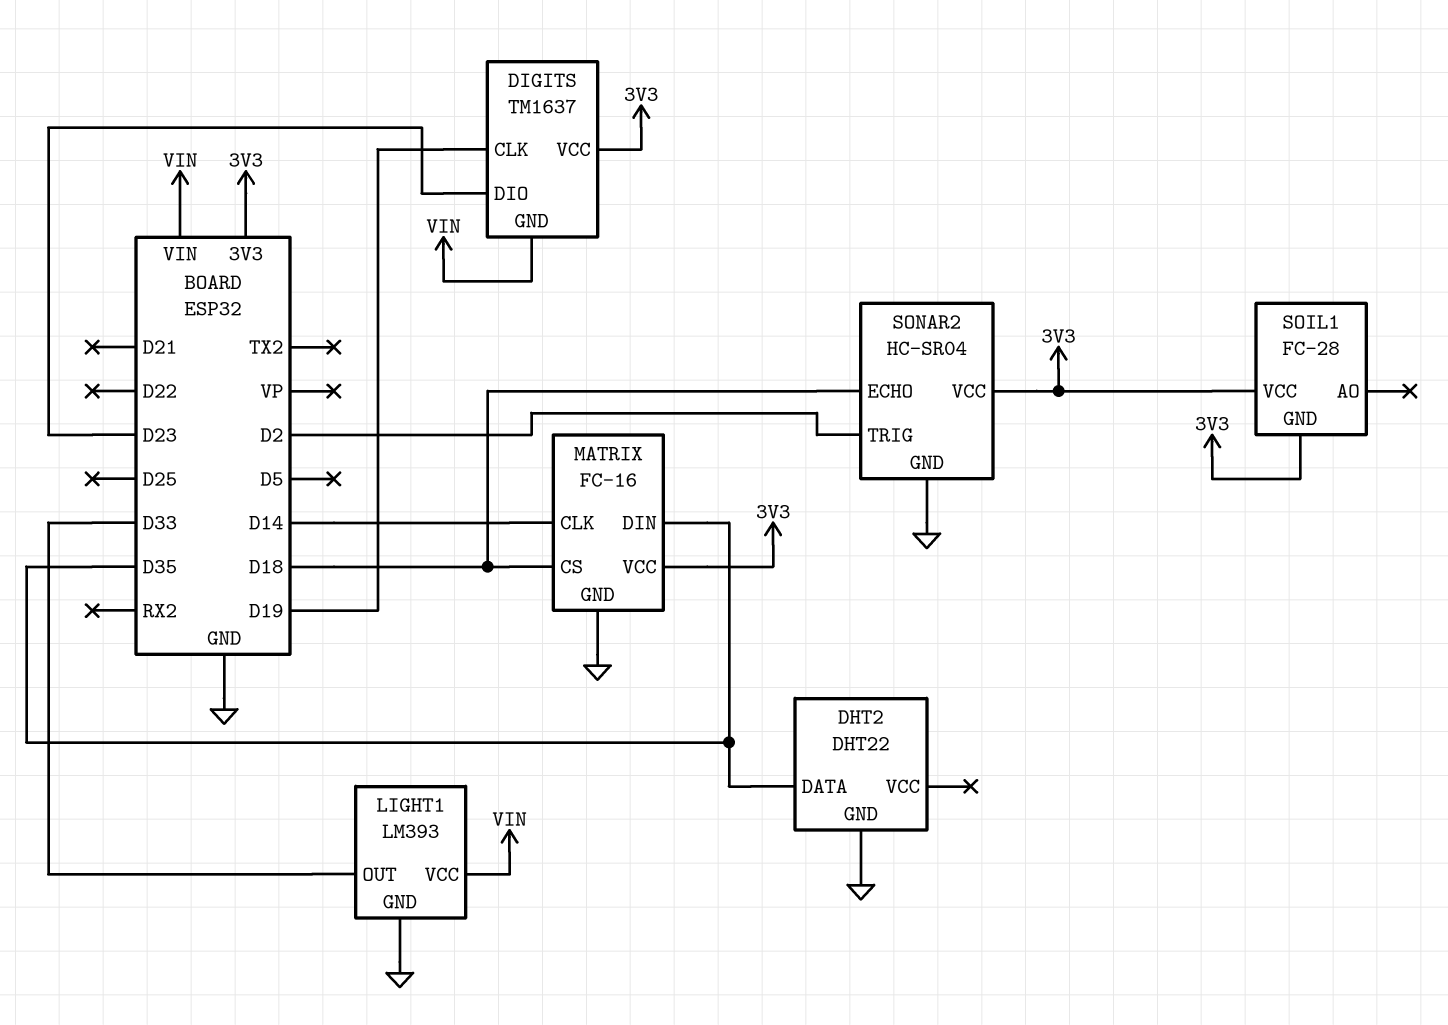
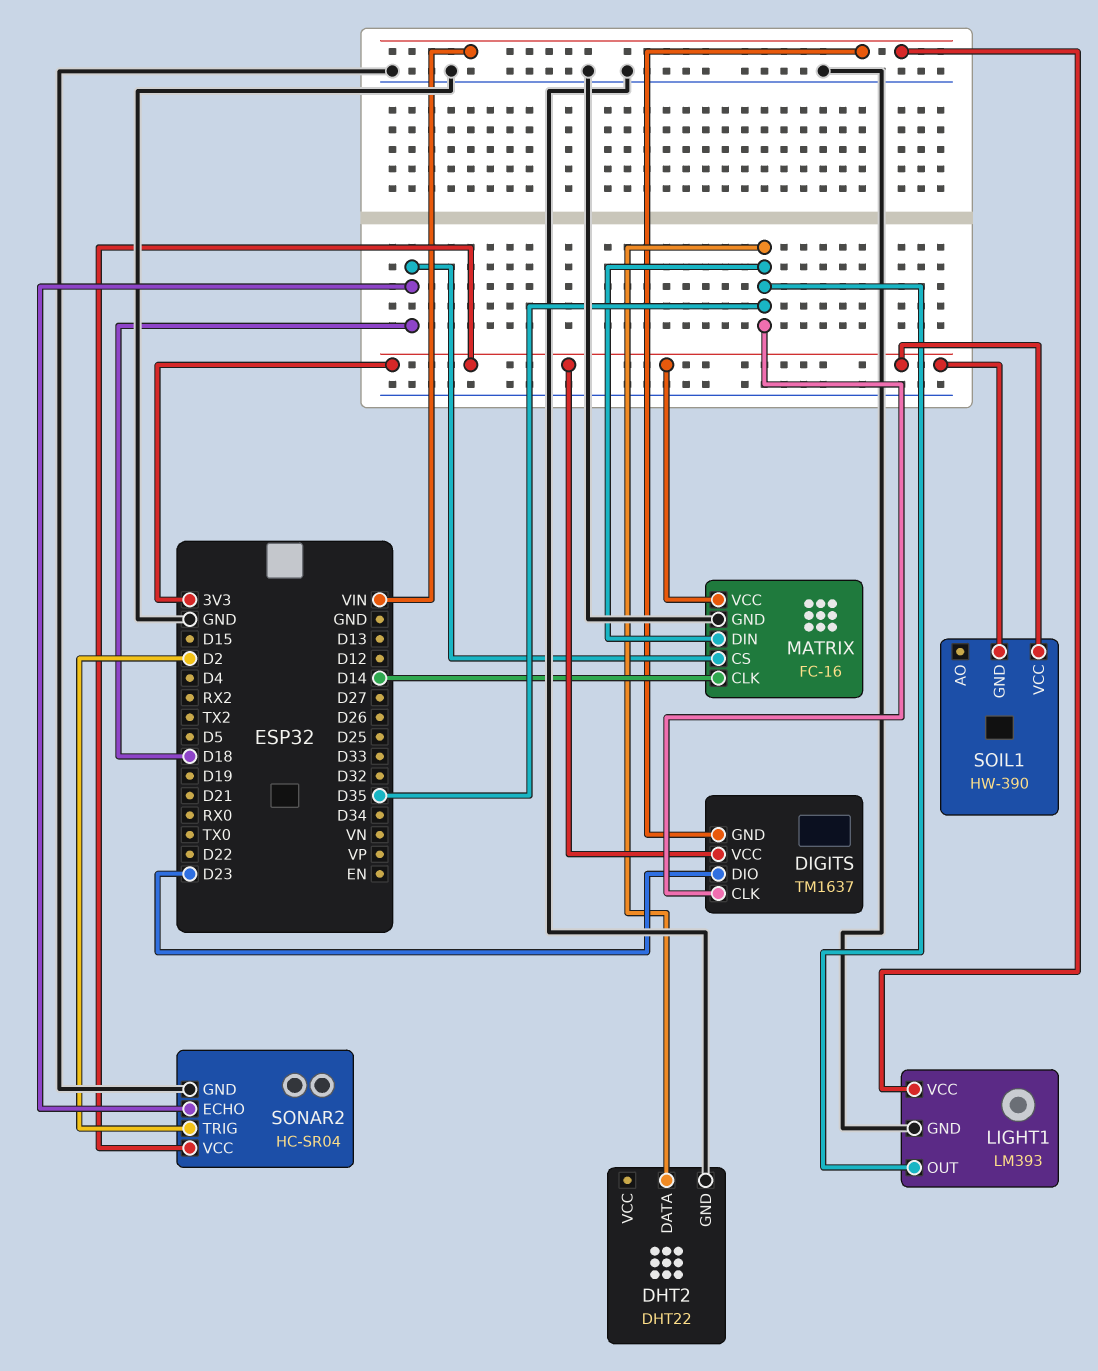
DIGITS pin CLK: D19 -> D35
LIGHT1 pin OUT: D33 -> D35
SOIL1: FC-28 -> HW-390

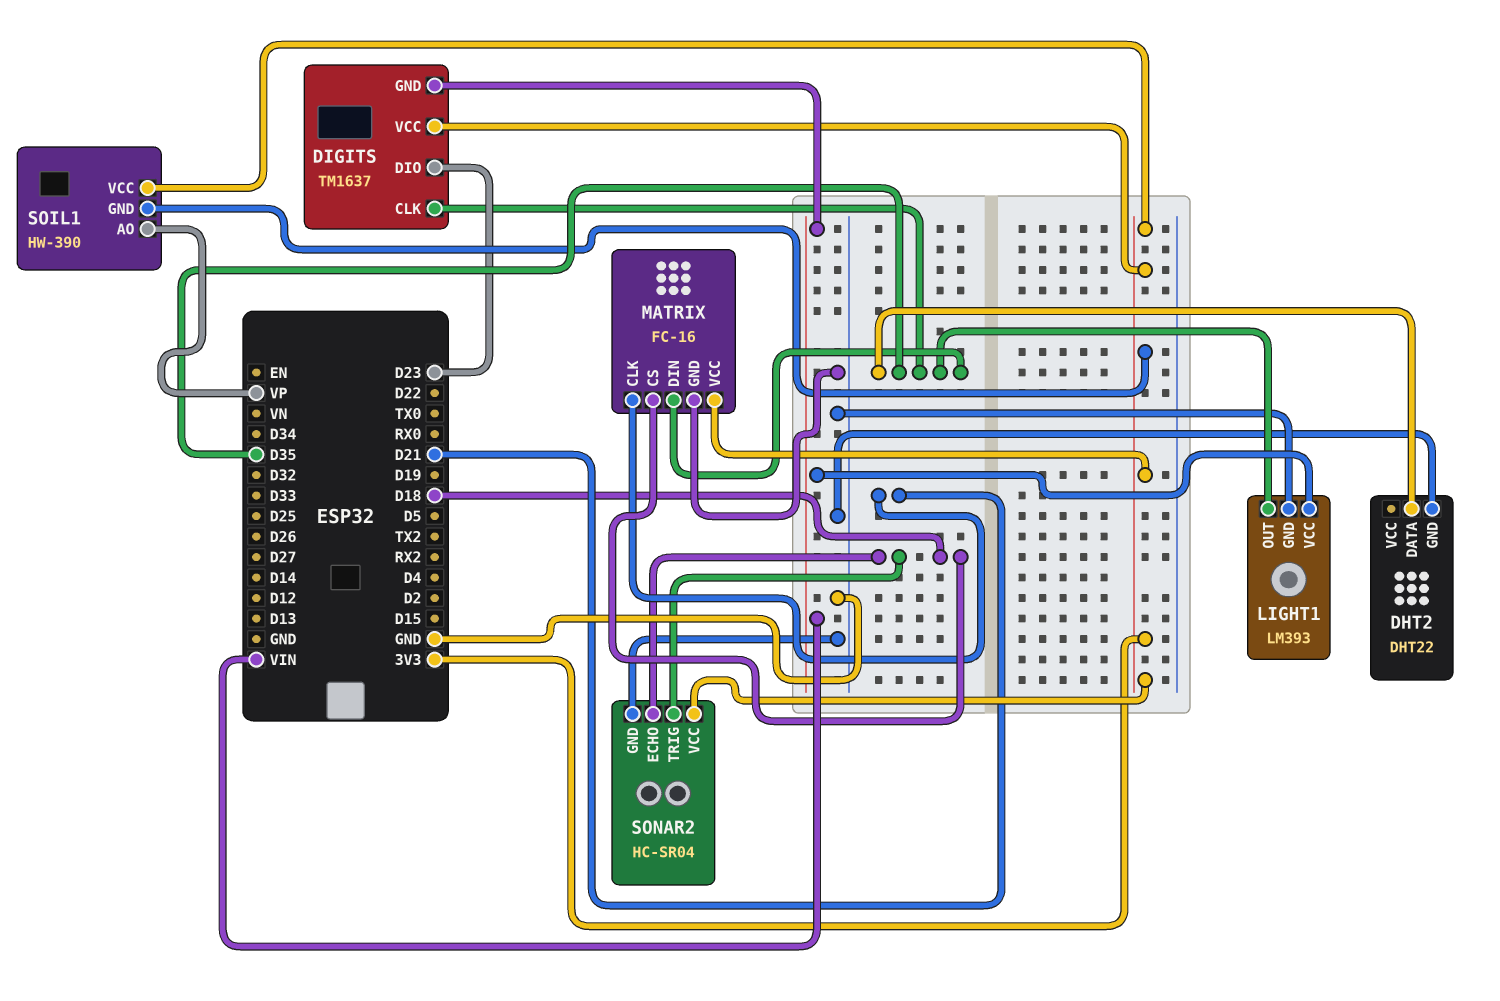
MATRIX pin CLK: D14 -> D21
SOIL1 pin AO: none -> VP
SONAR2 pin TRIG: D2 -> D18

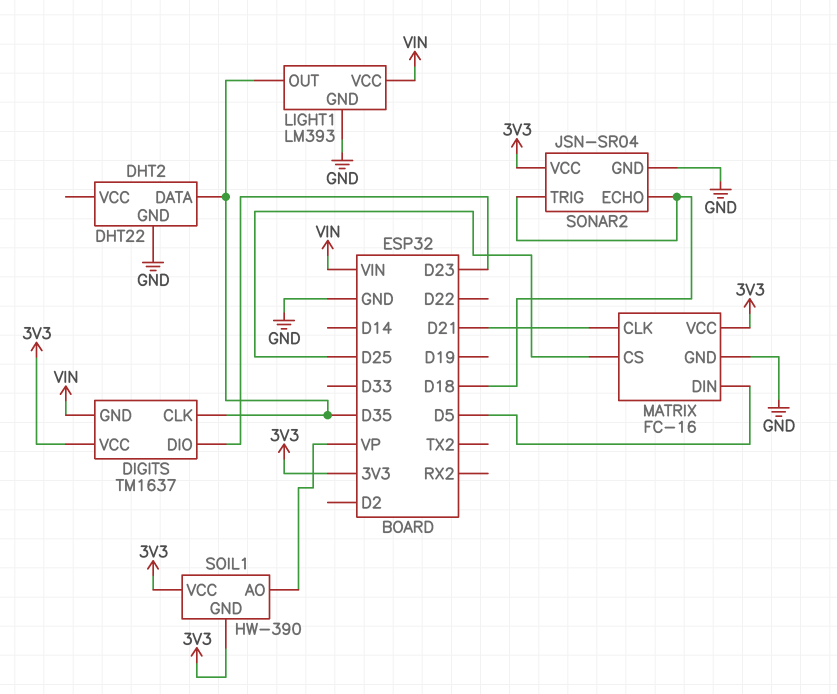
MATRIX pin CS: D18 -> D25
MATRIX pin DIN: D35 -> D5
SONAR2: HC-SR04 -> JSN-SR04

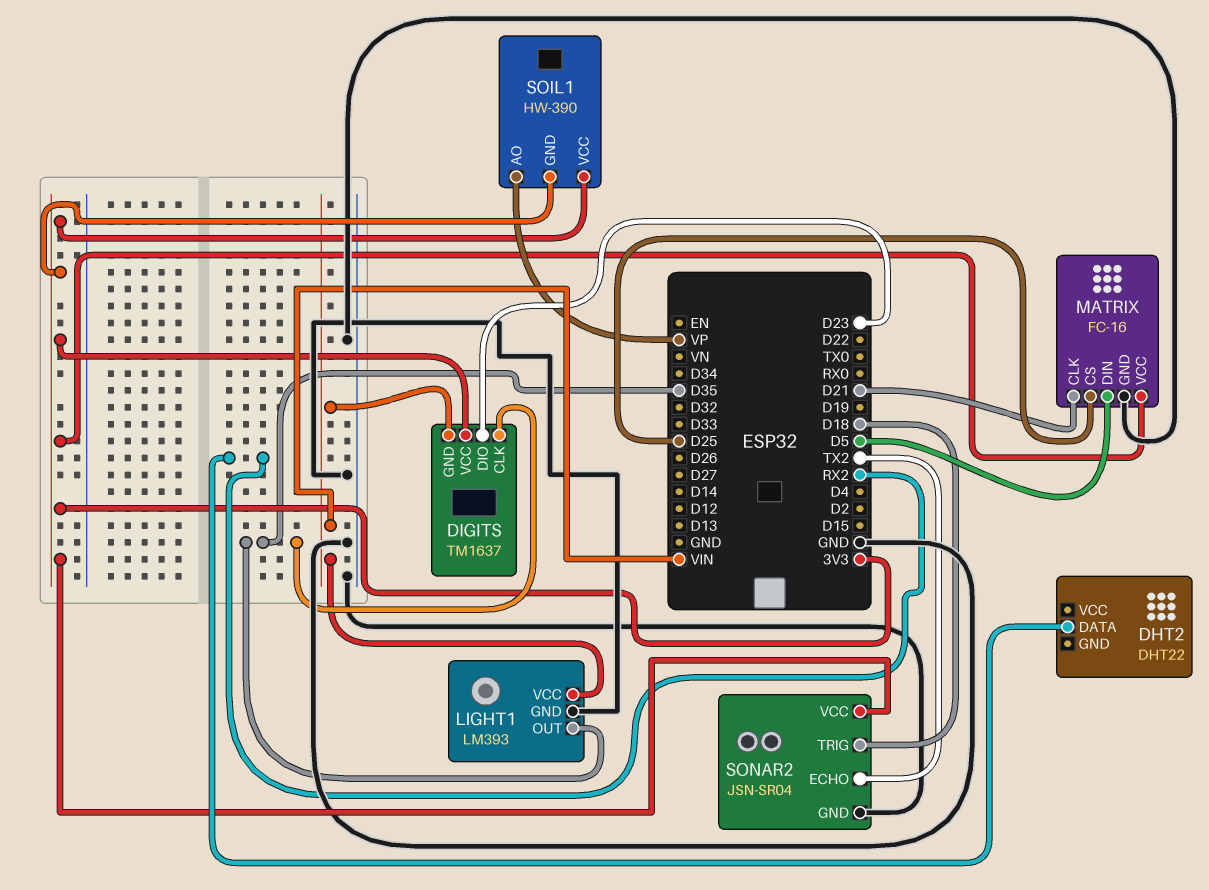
DHT2 pin DATA: D35 -> RX2
DHT2 pin GND: GND -> none
SONAR2 pin ECHO: D18 -> TX2

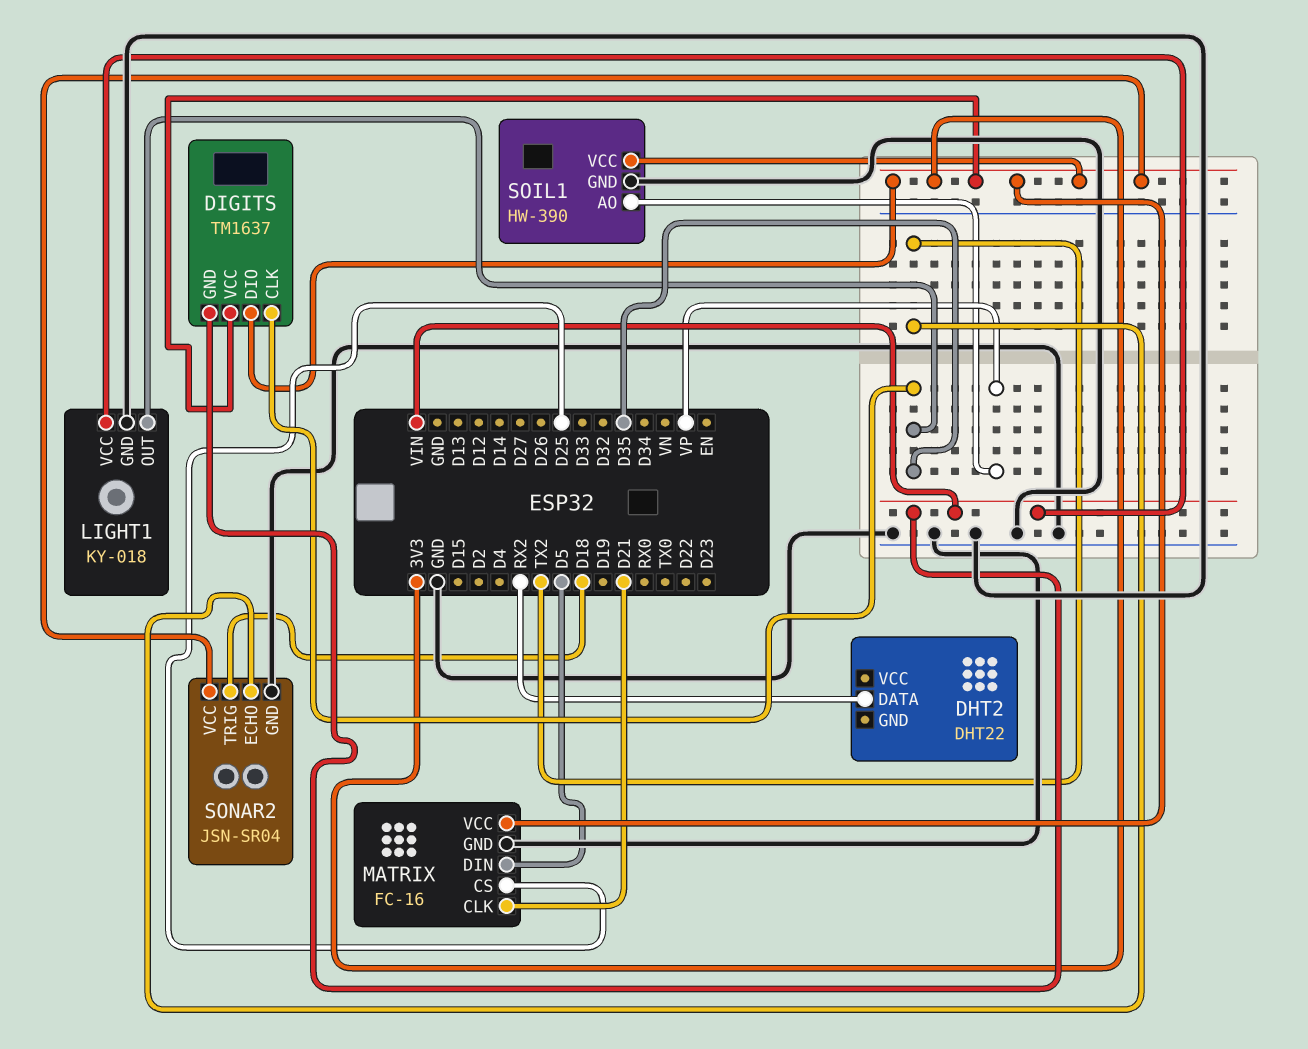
DIGITS pin DIO: D23 -> 3V3
LIGHT1: LM393 -> KY-018
SOIL1 pin GND: 3V3 -> GND

